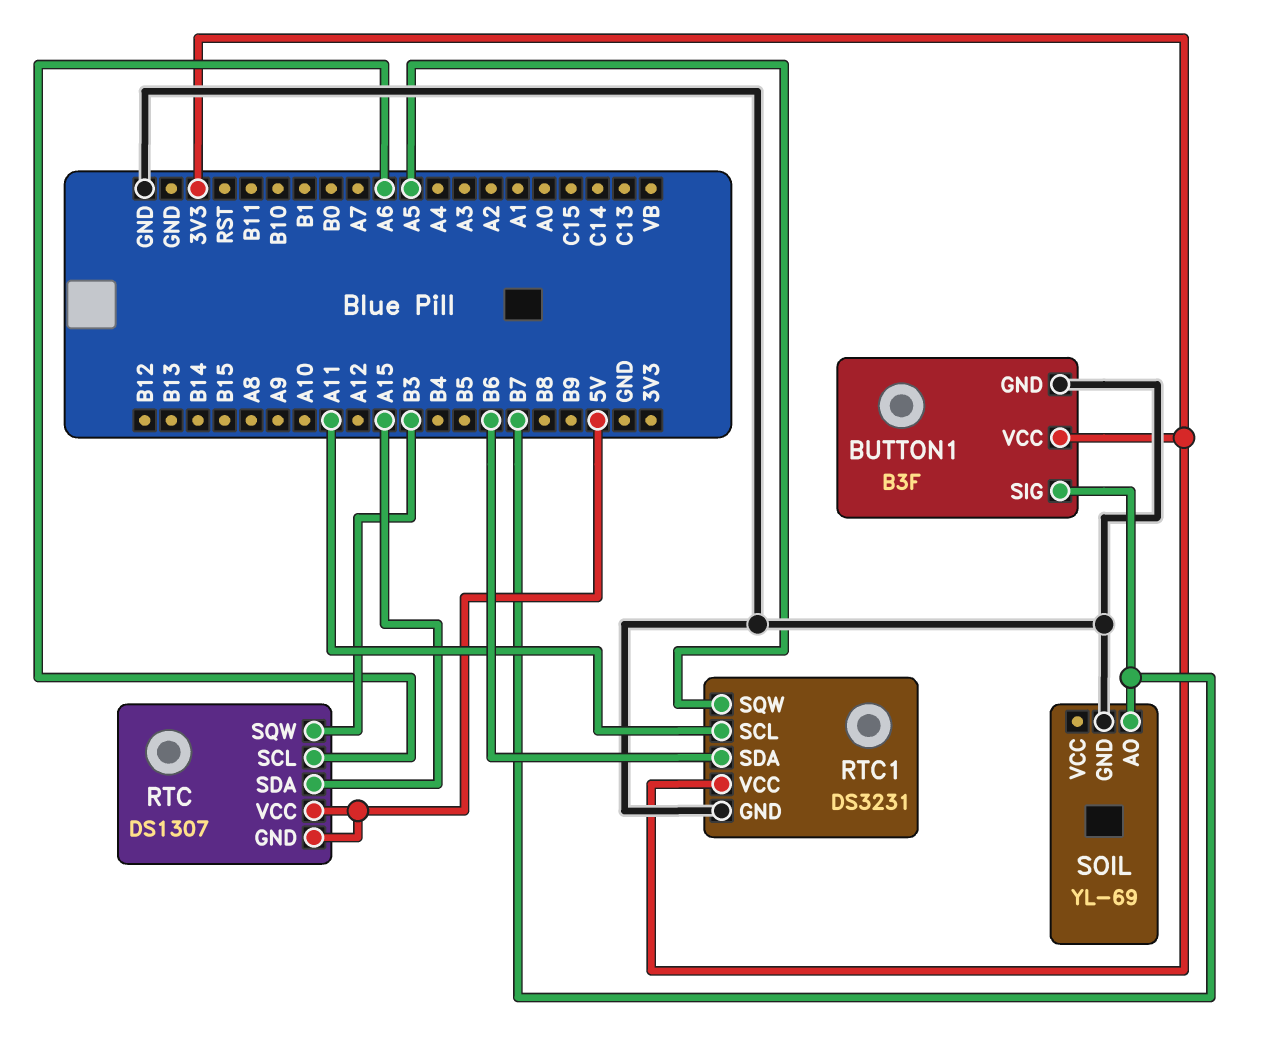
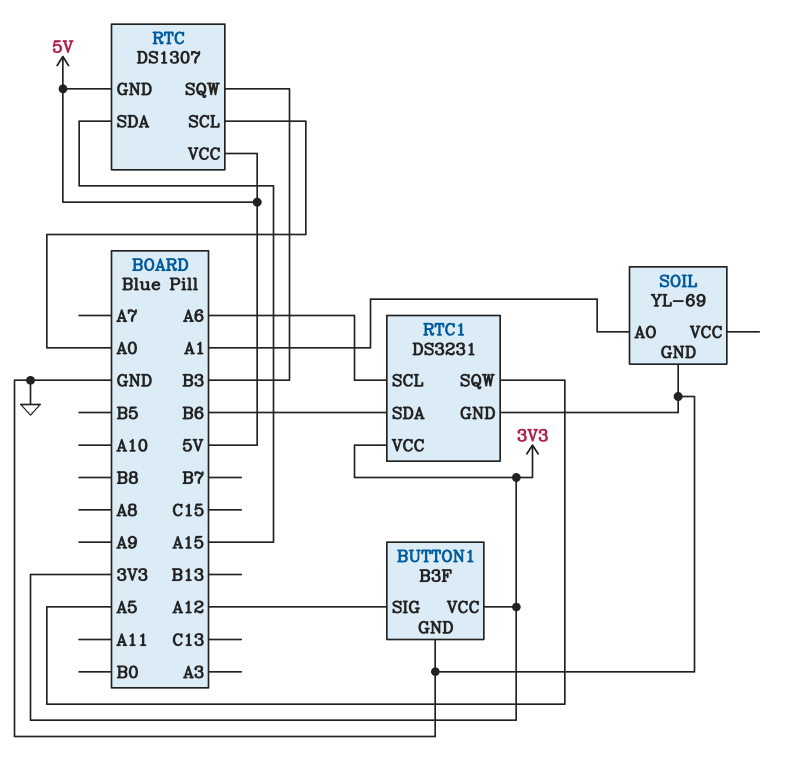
BUTTON1 pin SIG: B7 -> A12
RTC pin SCL: A6 -> A0
RTC1 pin SCL: A11 -> A6
SOIL pin AO: B7 -> A1

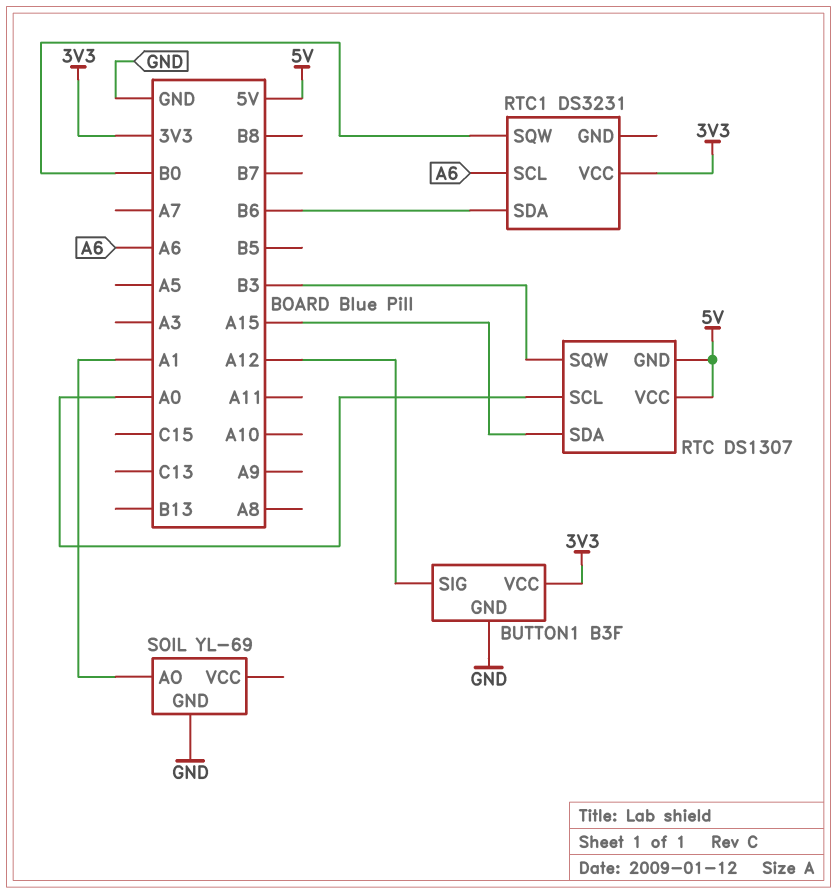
RTC1 pin GND: GND -> none
RTC1 pin SQW: A5 -> B0

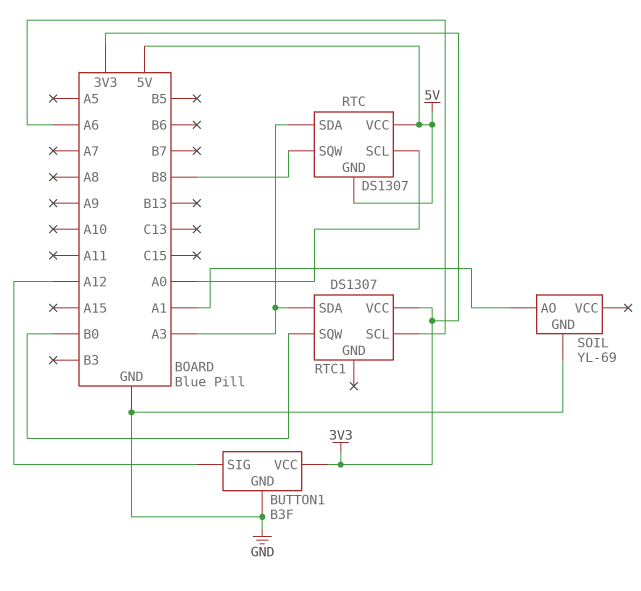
RTC pin SDA: A15 -> A3
RTC pin SQW: B3 -> B8
RTC1: DS3231 -> DS1307
RTC1 pin SDA: B6 -> A3

